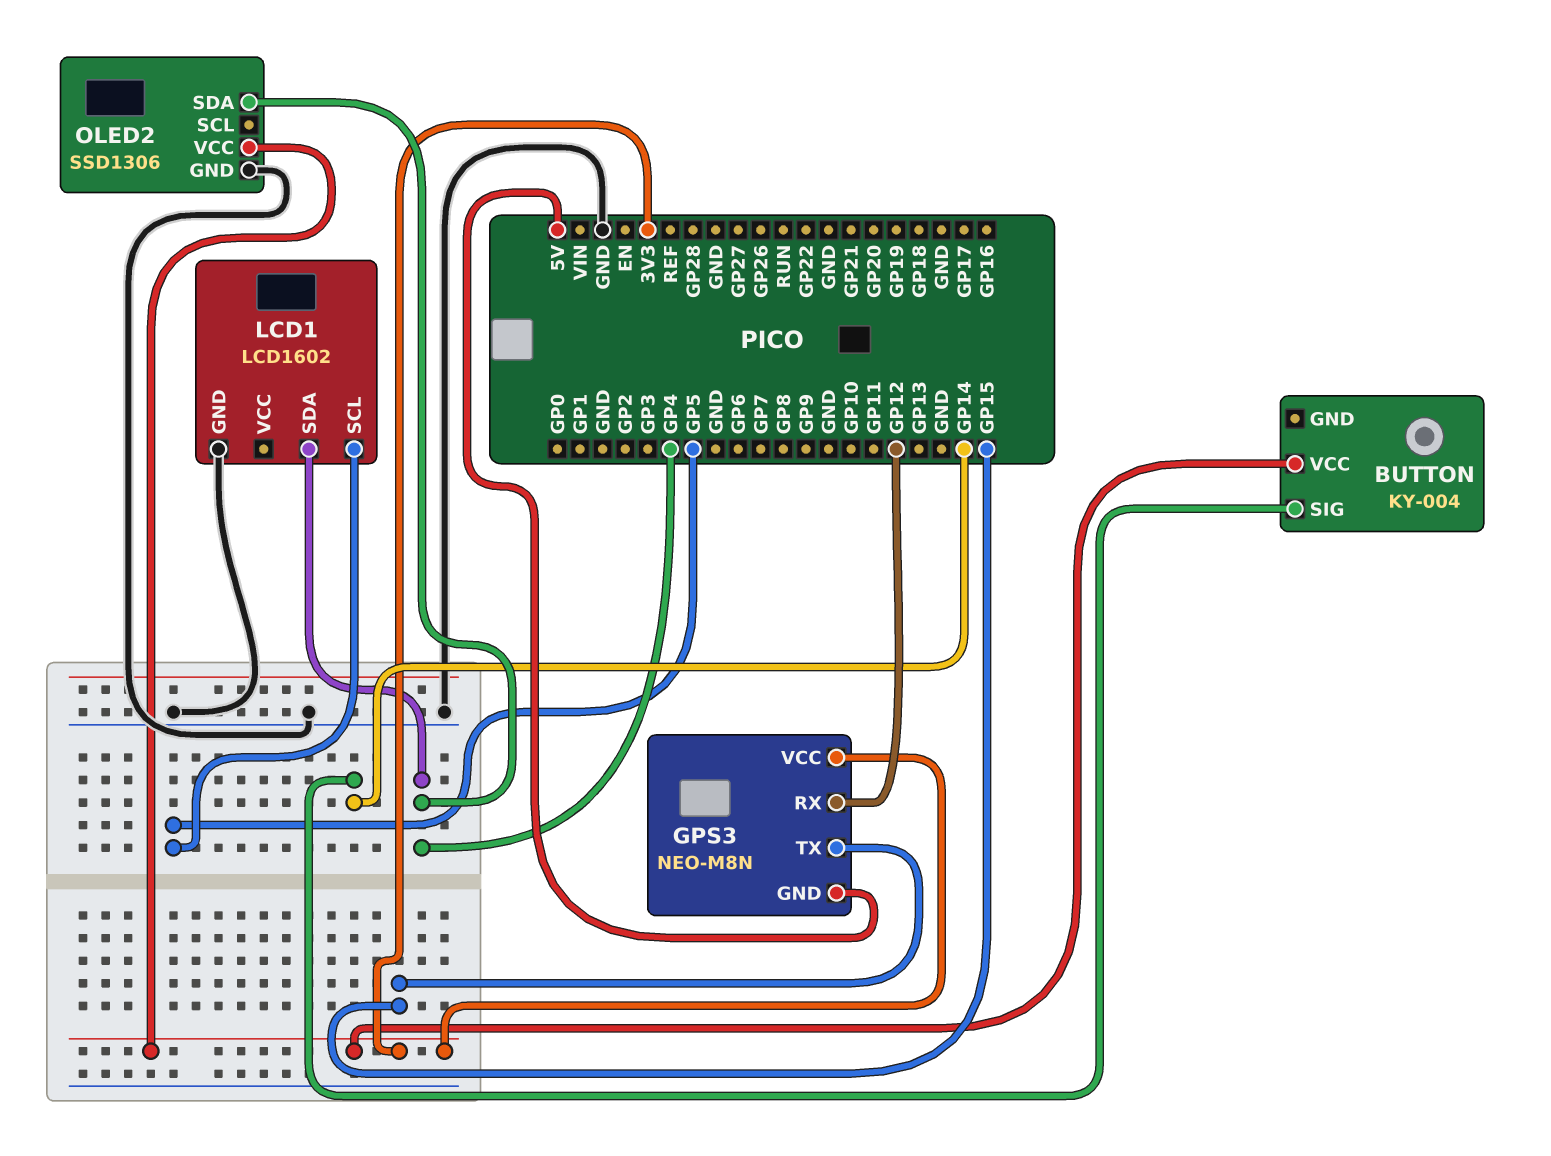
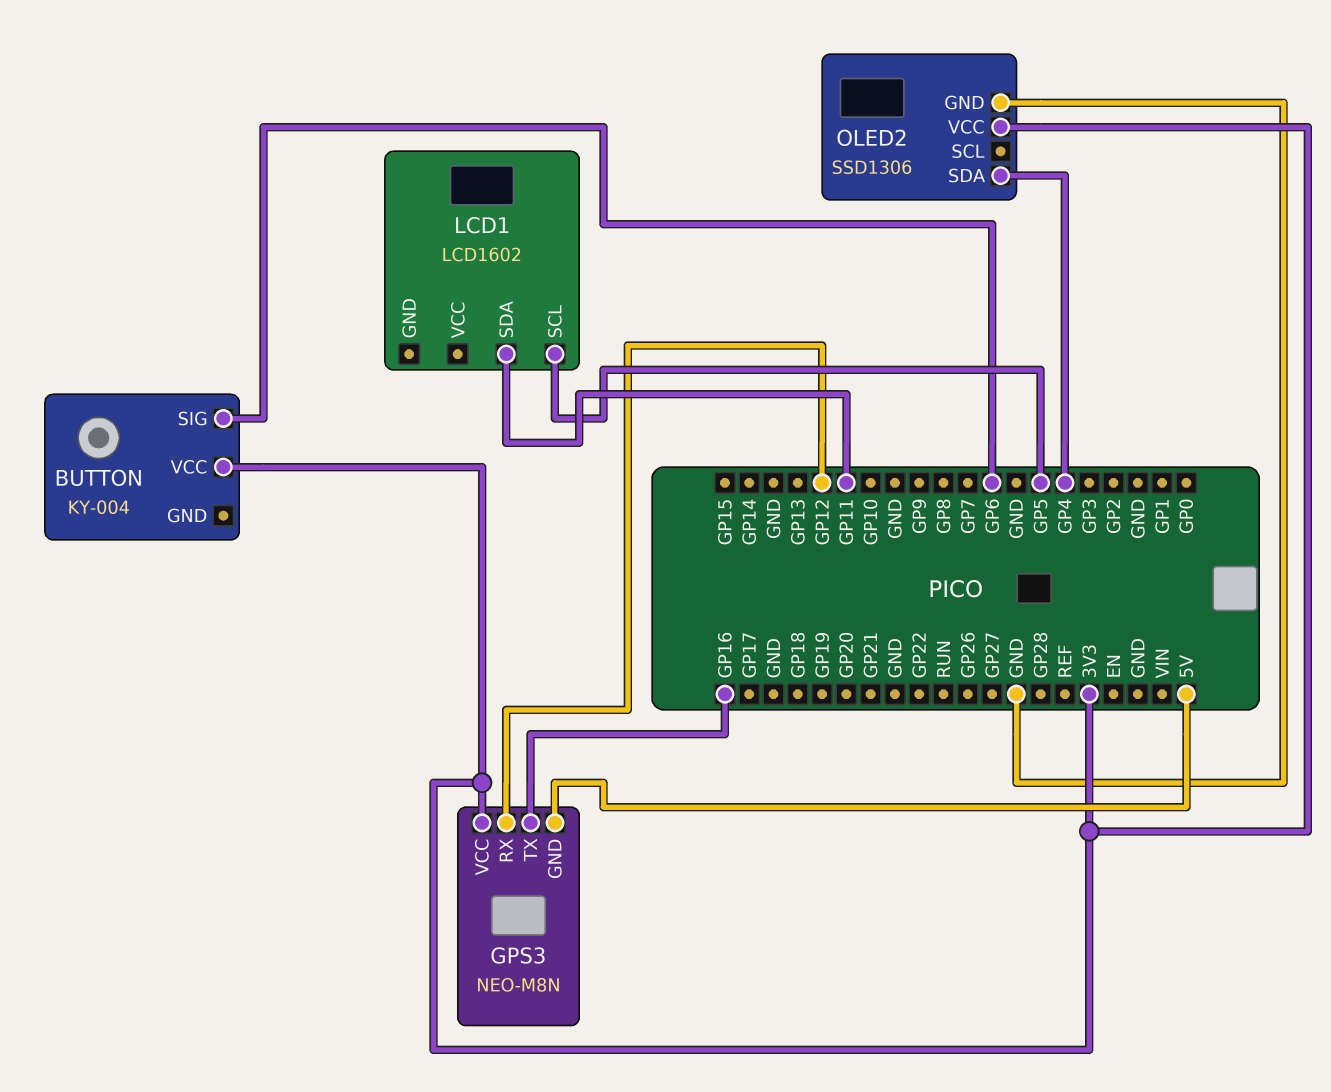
BUTTON pin SIG: GP14 -> GP6
GPS3 pin TX: GP15 -> GP16
LCD1 pin GND: GND -> none
LCD1 pin SDA: GP4 -> GP11

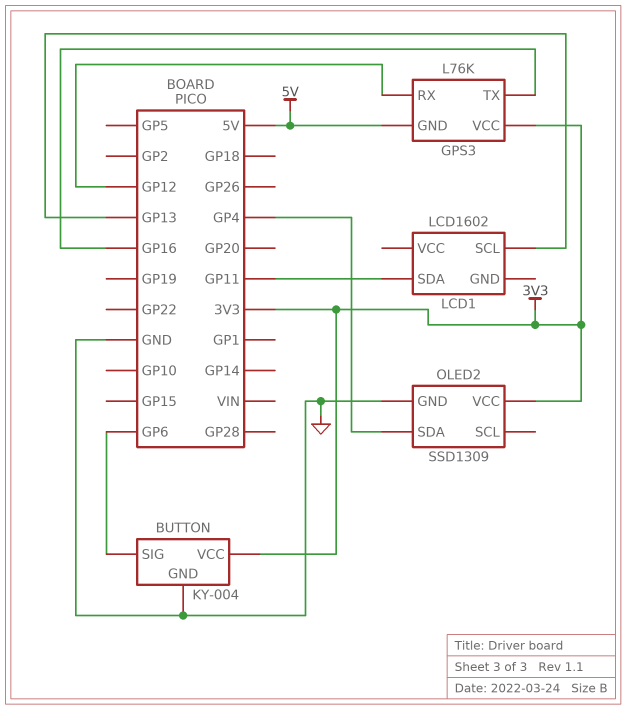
BUTTON pin GND: none -> GND
GPS3: NEO-M8N -> L76K
LCD1 pin SCL: GP5 -> GP13
OLED2: SSD1306 -> SSD1309

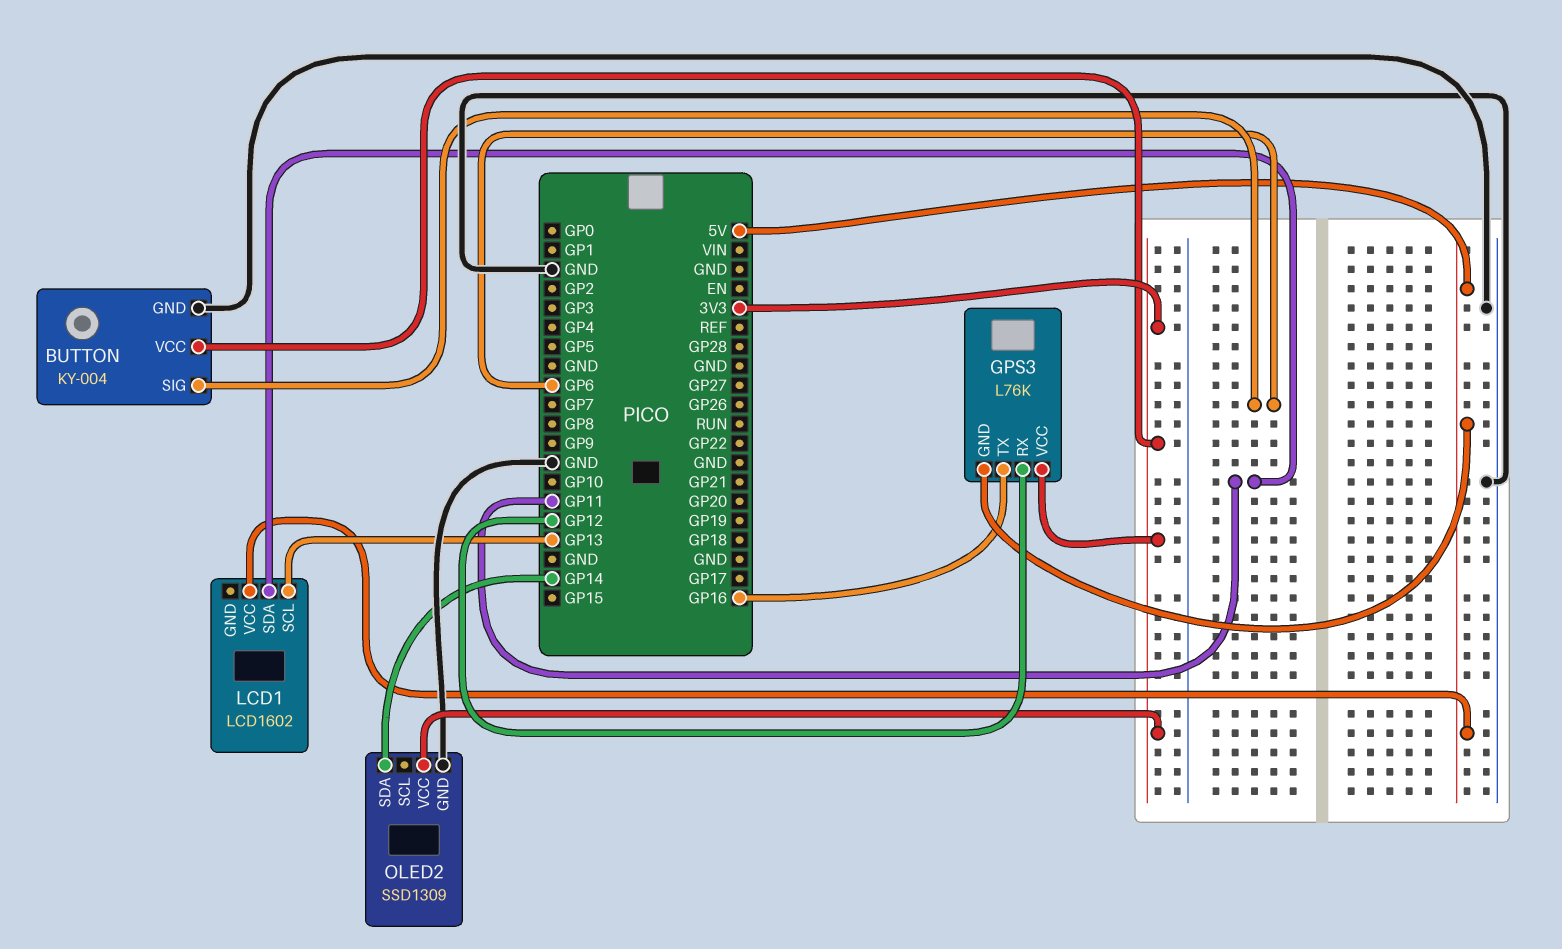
LCD1 pin VCC: none -> 5V
OLED2 pin SDA: GP4 -> GP14

